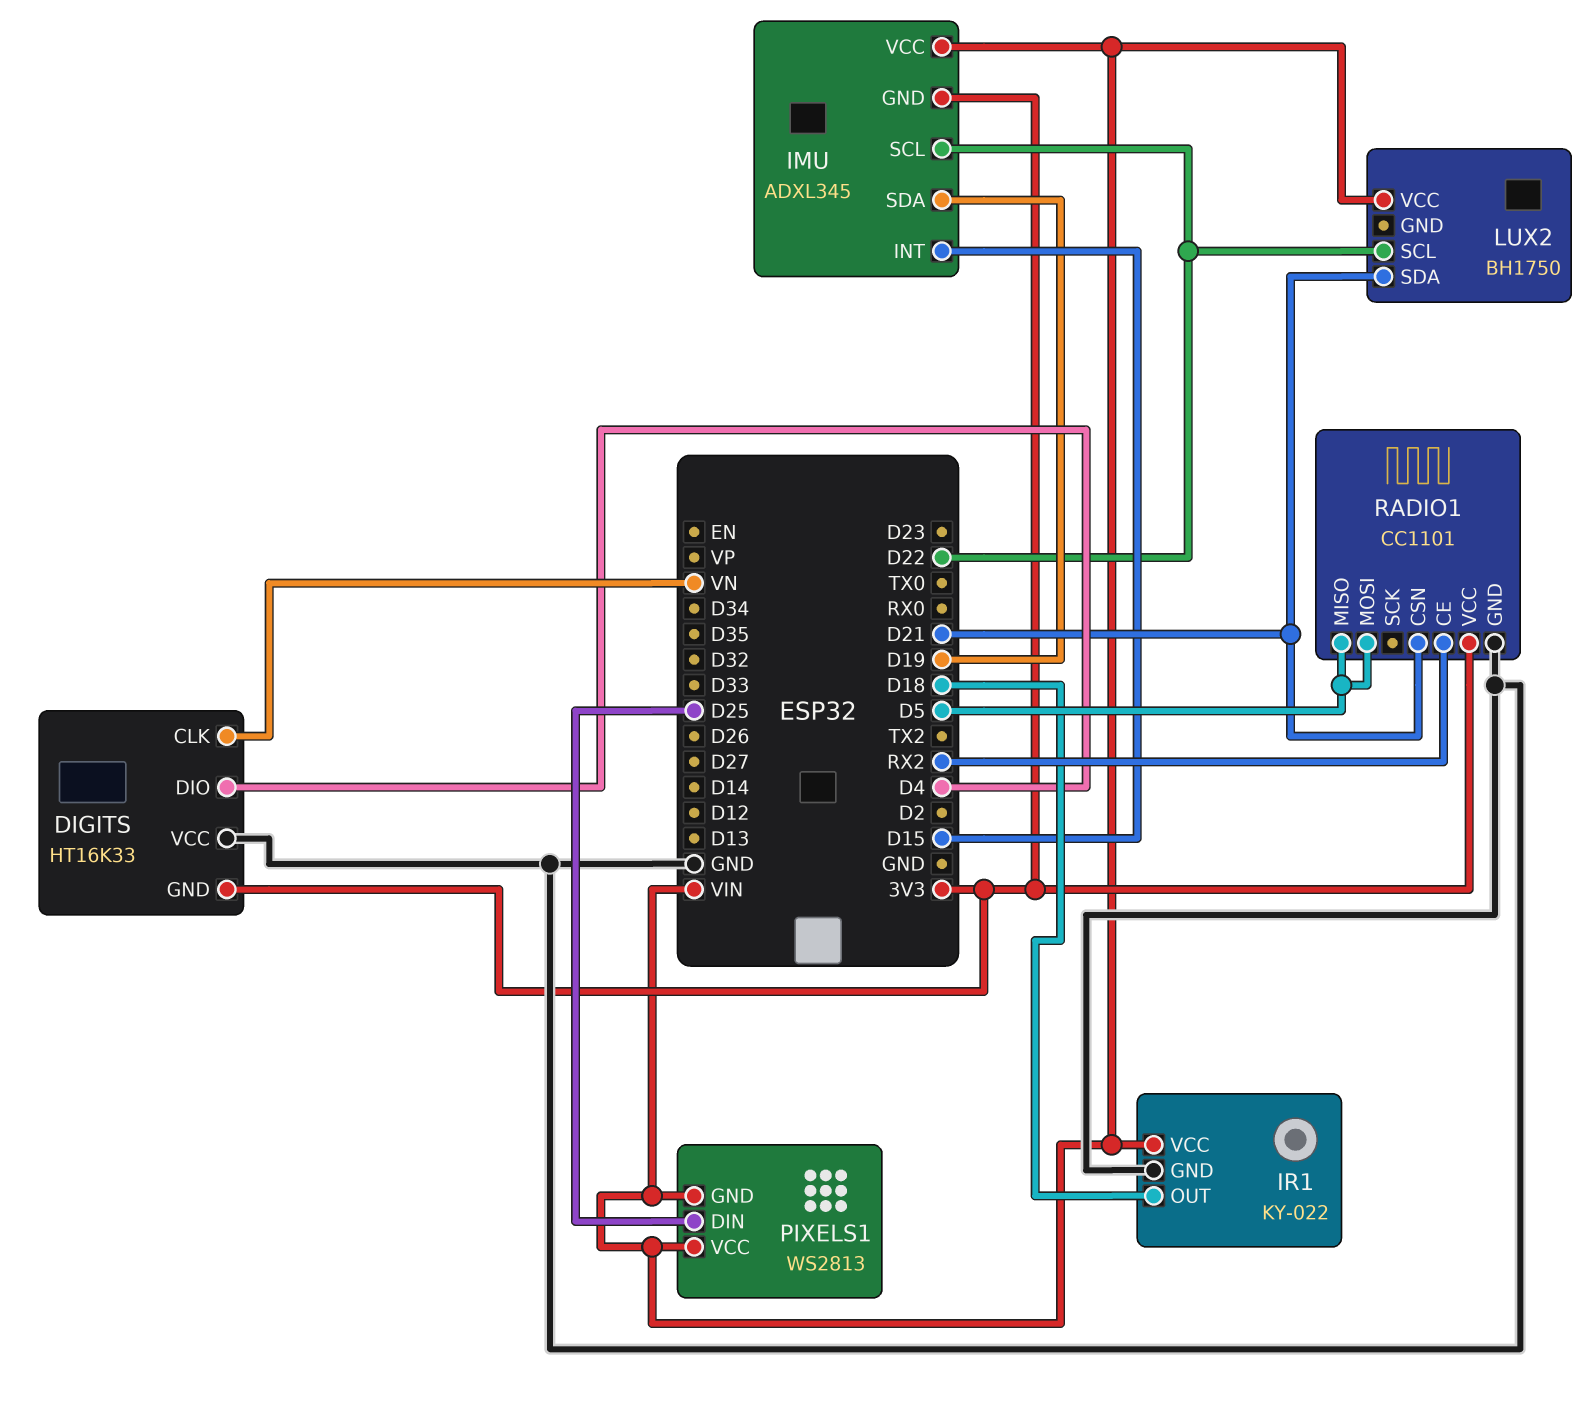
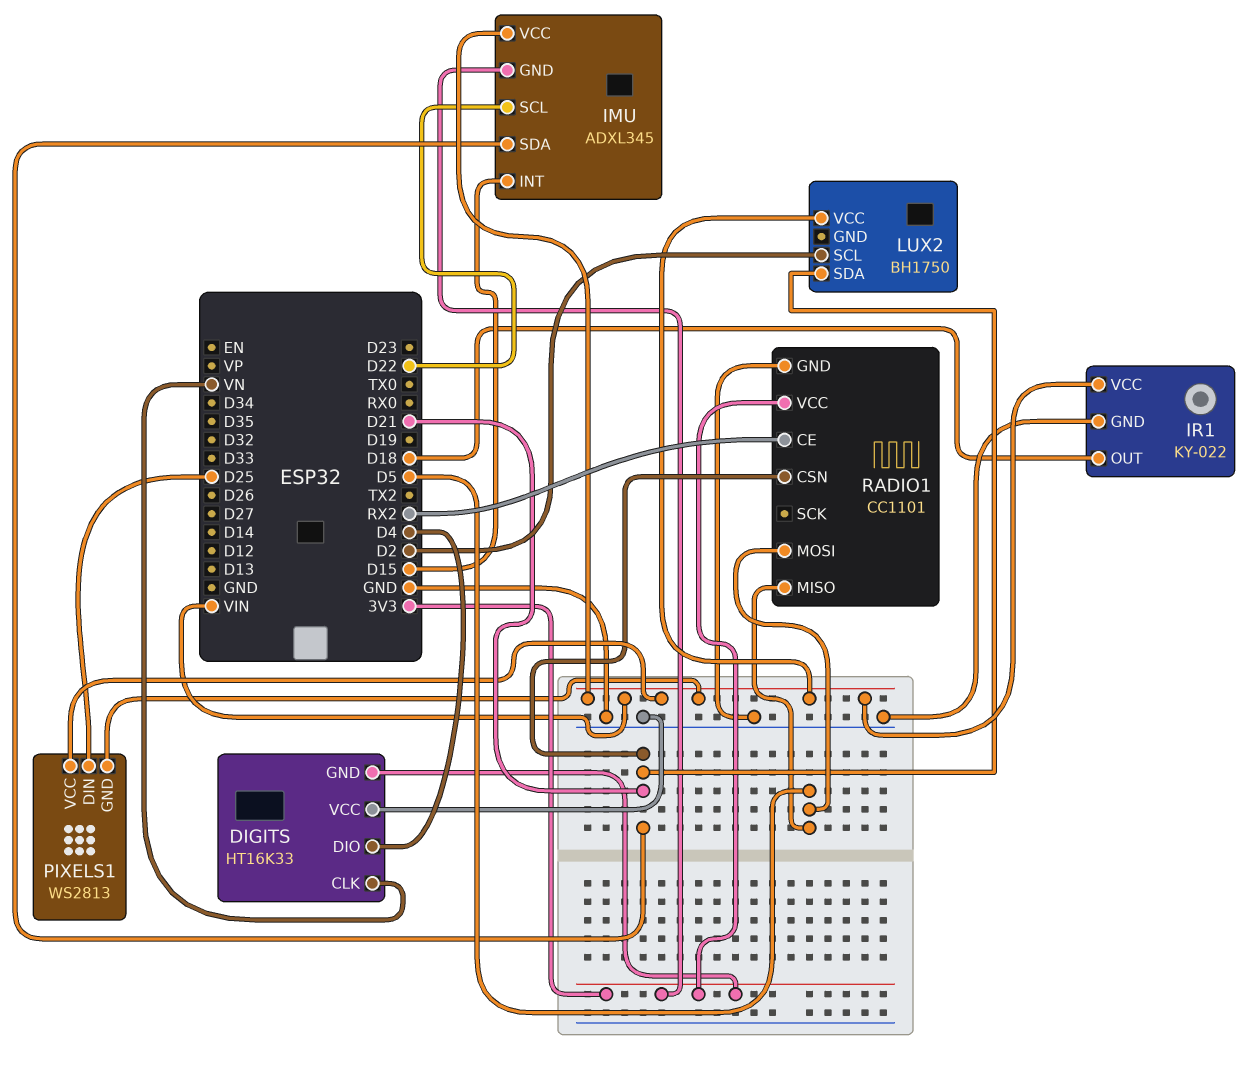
IMU pin SDA: D19 -> D21
LUX2 pin SCL: D22 -> D2

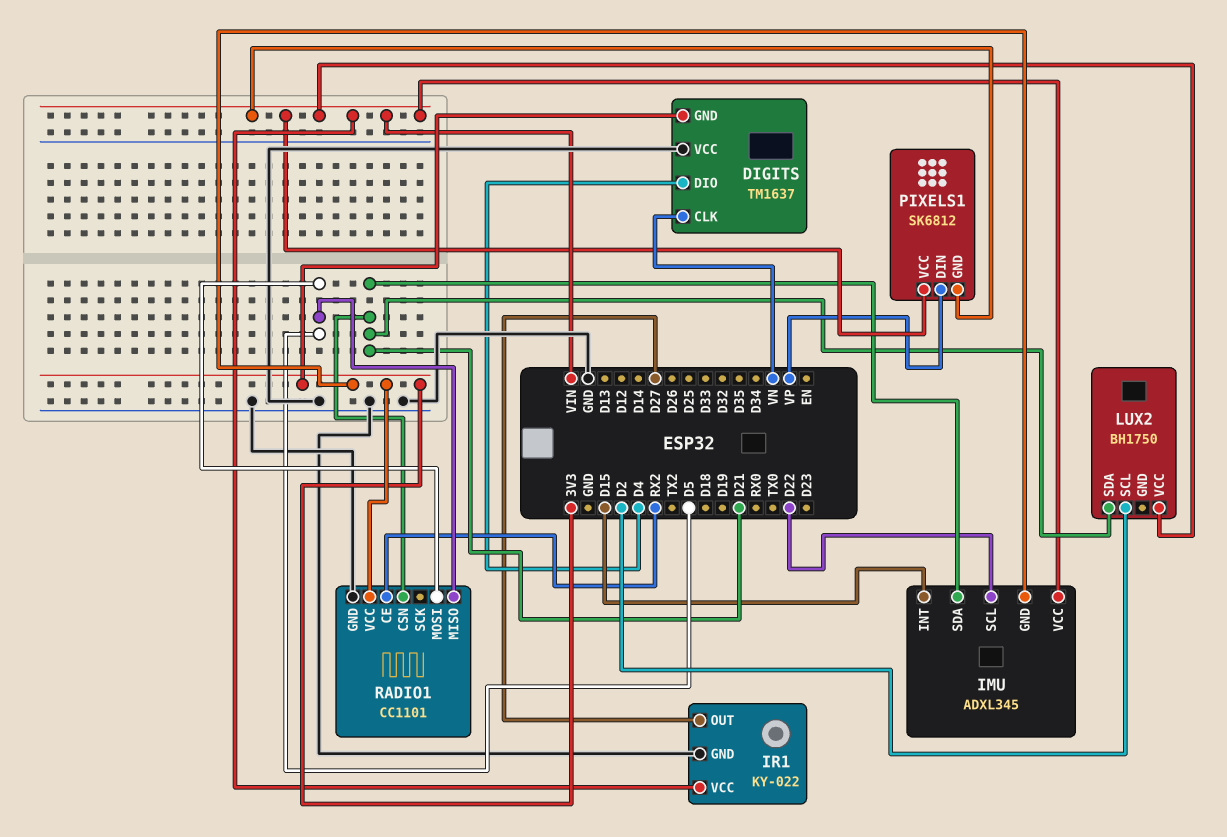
DIGITS: HT16K33 -> TM1637
IR1 pin OUT: D18 -> D27
PIXELS1: WS2813 -> SK6812
PIXELS1 pin DIN: D25 -> VP

